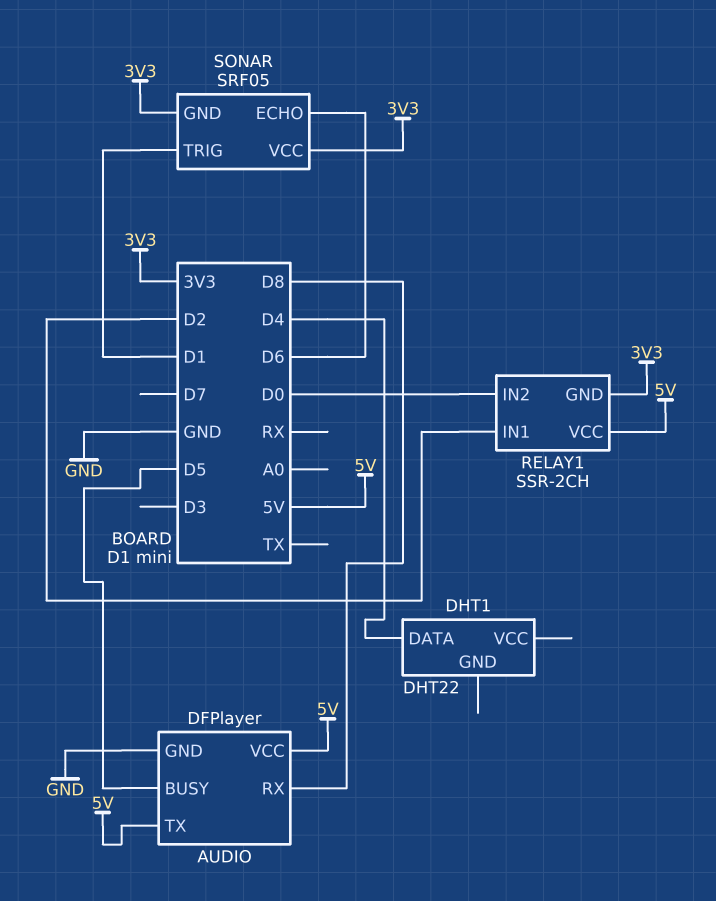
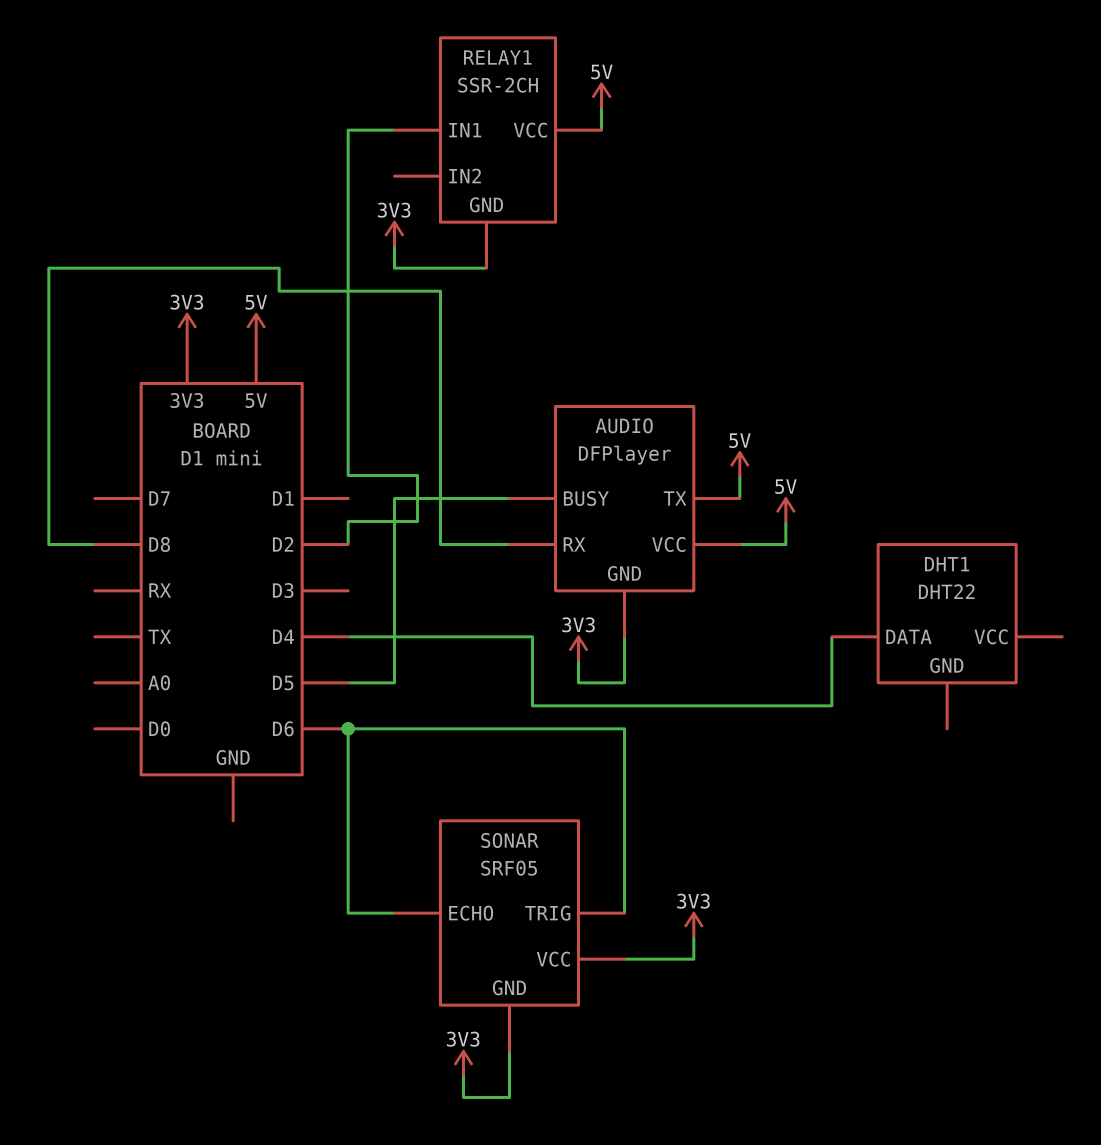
AUDIO pin GND: GND -> 3V3
RELAY1 pin IN2: D0 -> none
SONAR pin TRIG: D1 -> D6

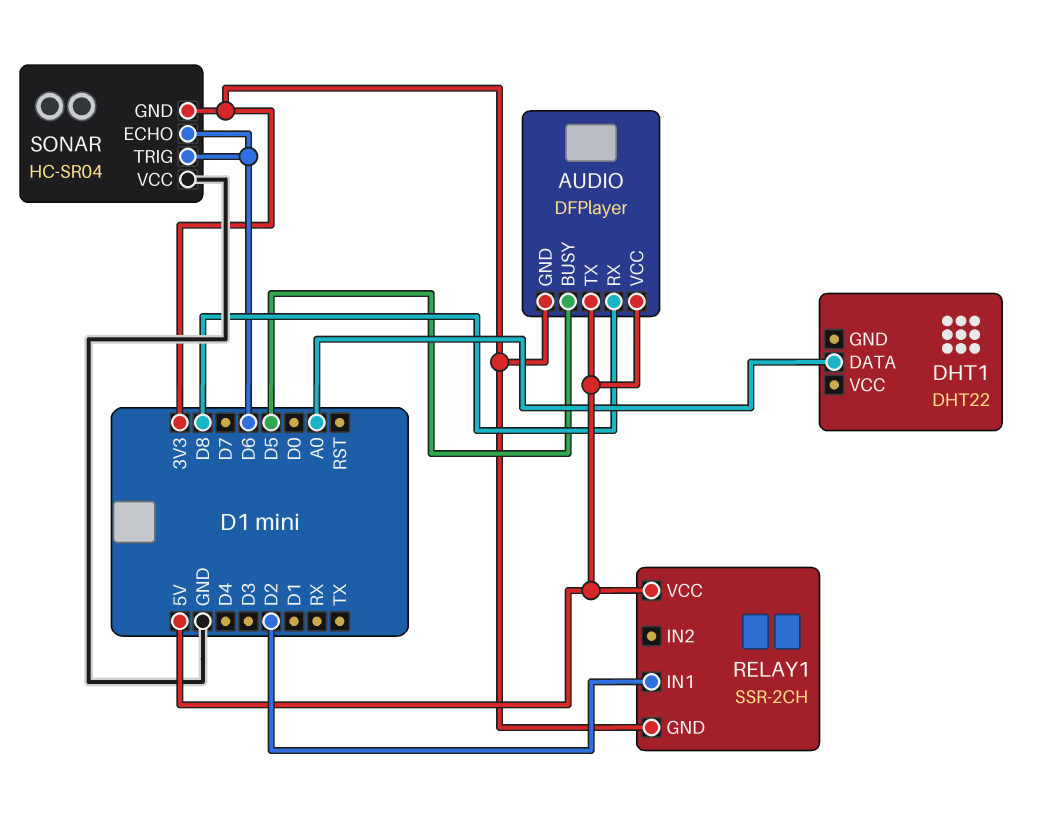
DHT1 pin DATA: D4 -> A0
SONAR: SRF05 -> HC-SR04
SONAR pin VCC: 3V3 -> GND

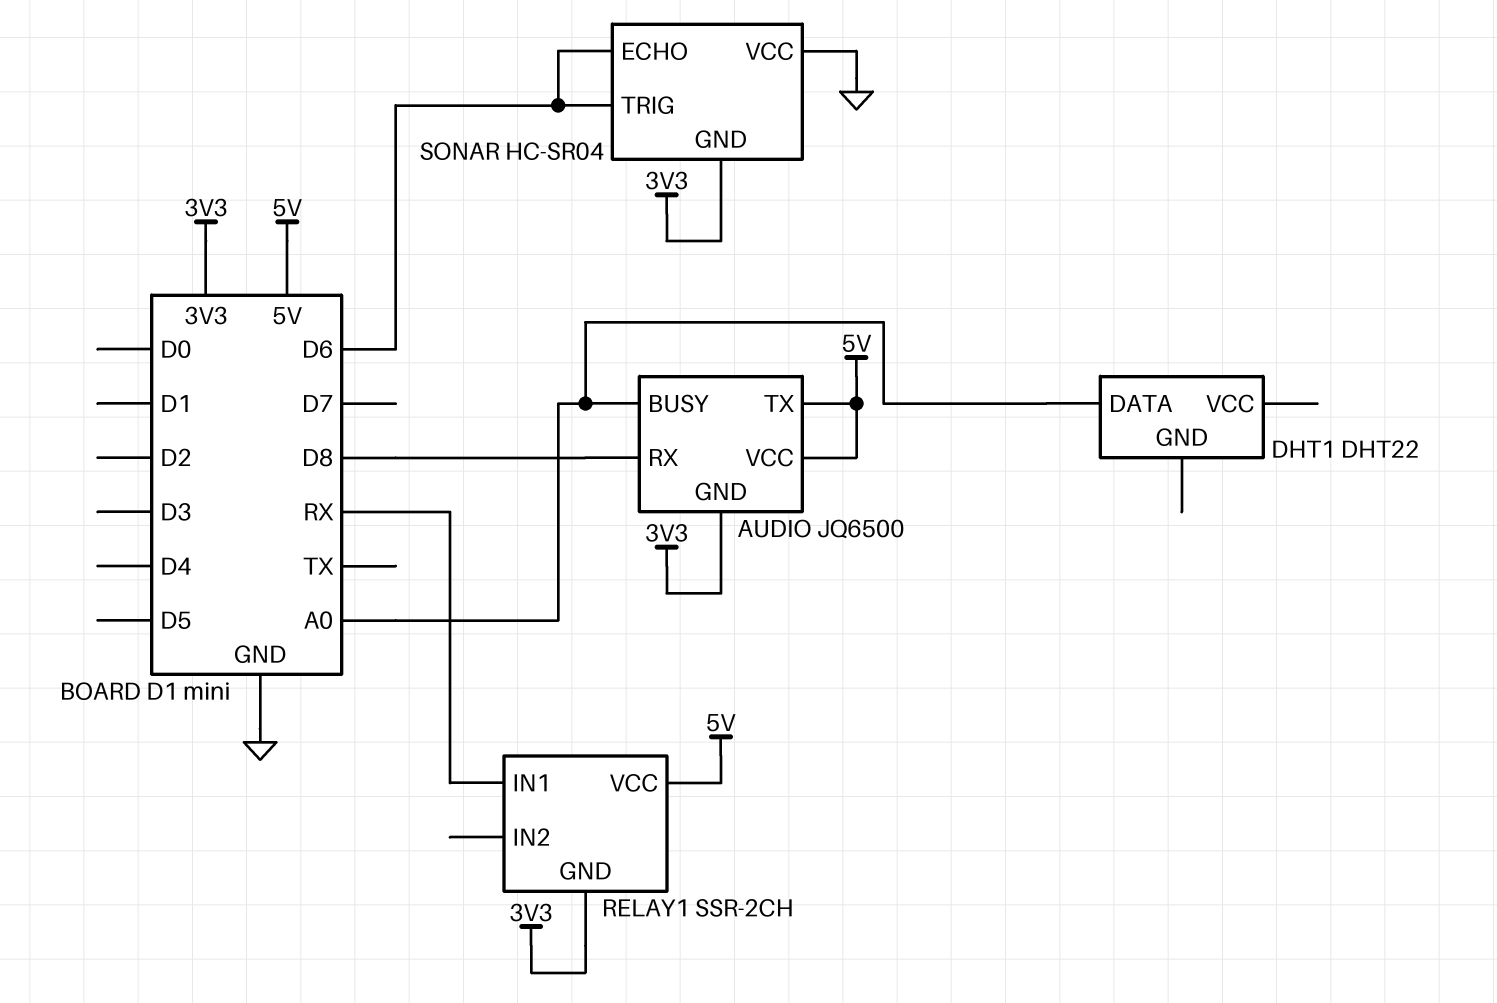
AUDIO: DFPlayer -> JQ6500
AUDIO pin BUSY: D5 -> A0
RELAY1 pin IN1: D2 -> RX

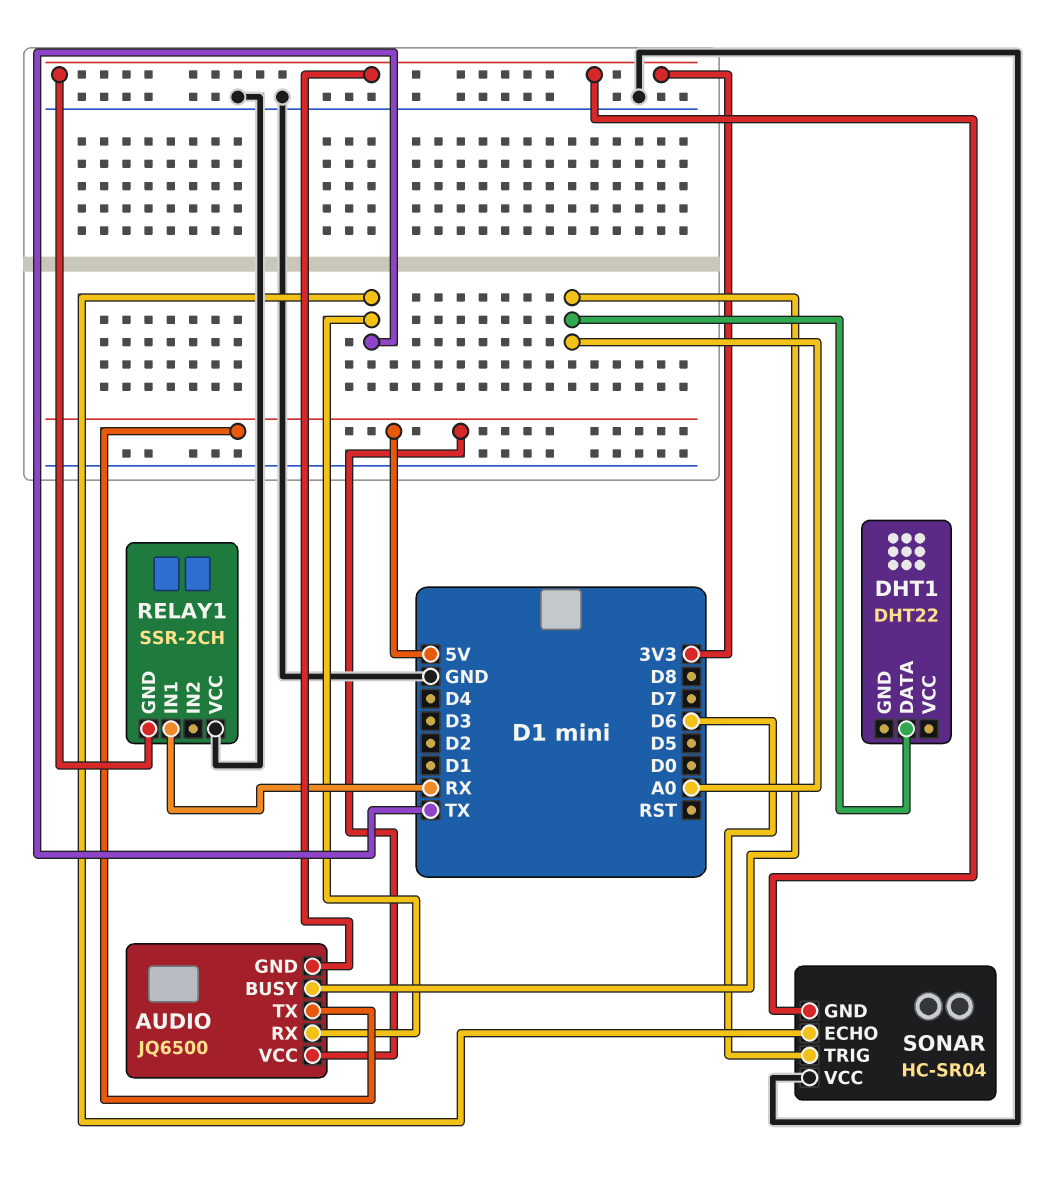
AUDIO pin RX: D8 -> TX
RELAY1 pin VCC: 5V -> GND
SONAR pin ECHO: D6 -> TX

